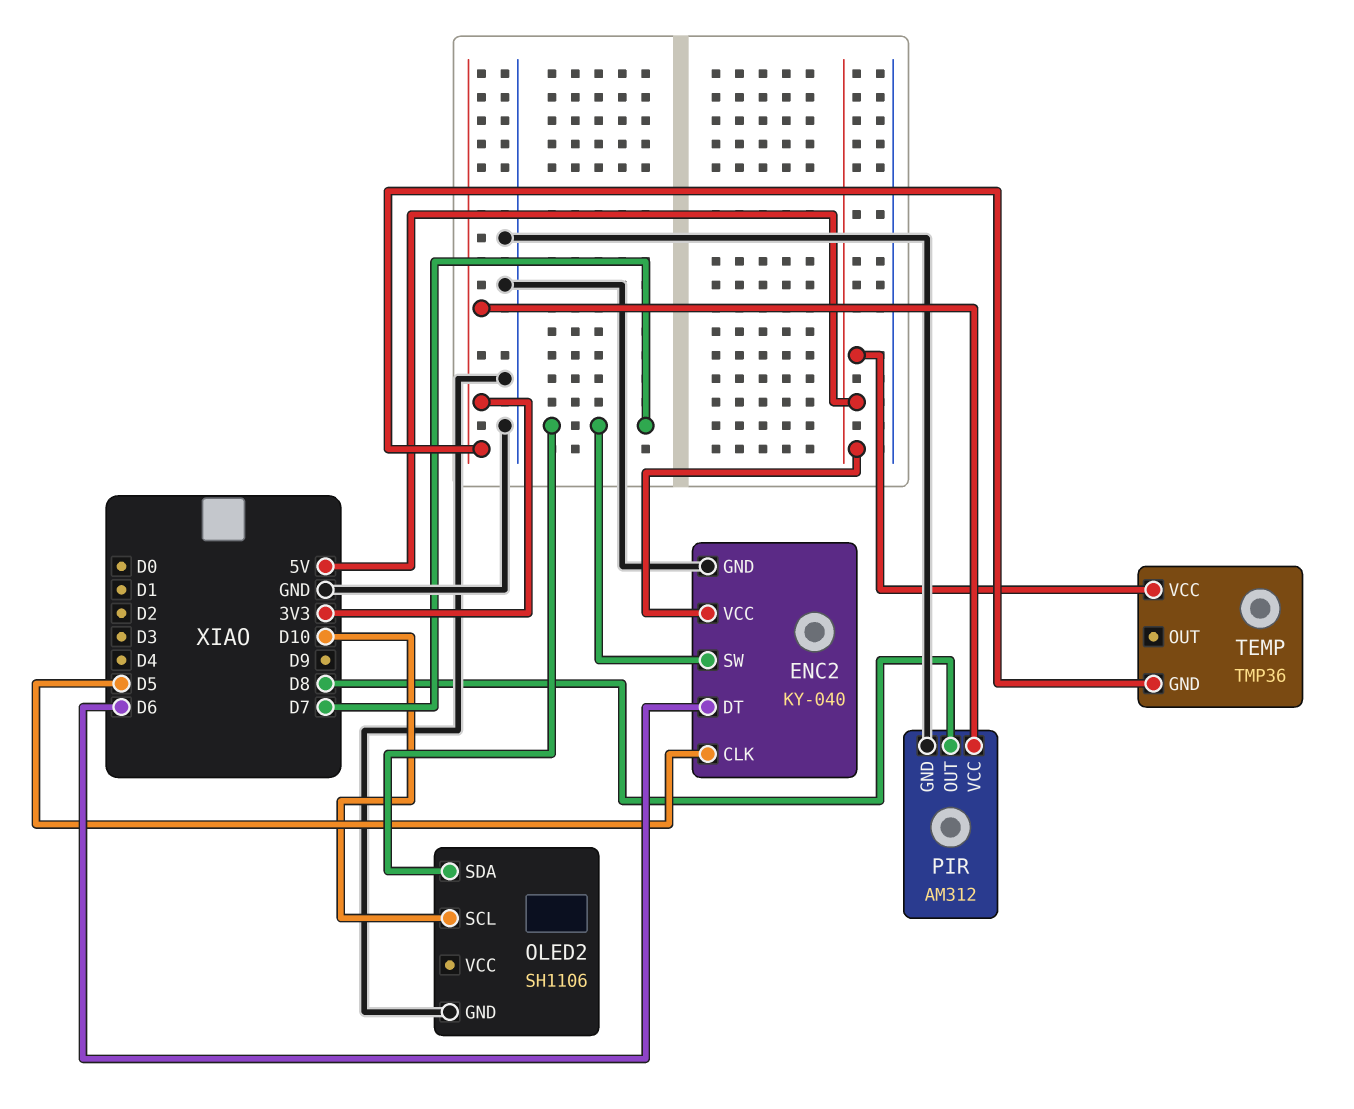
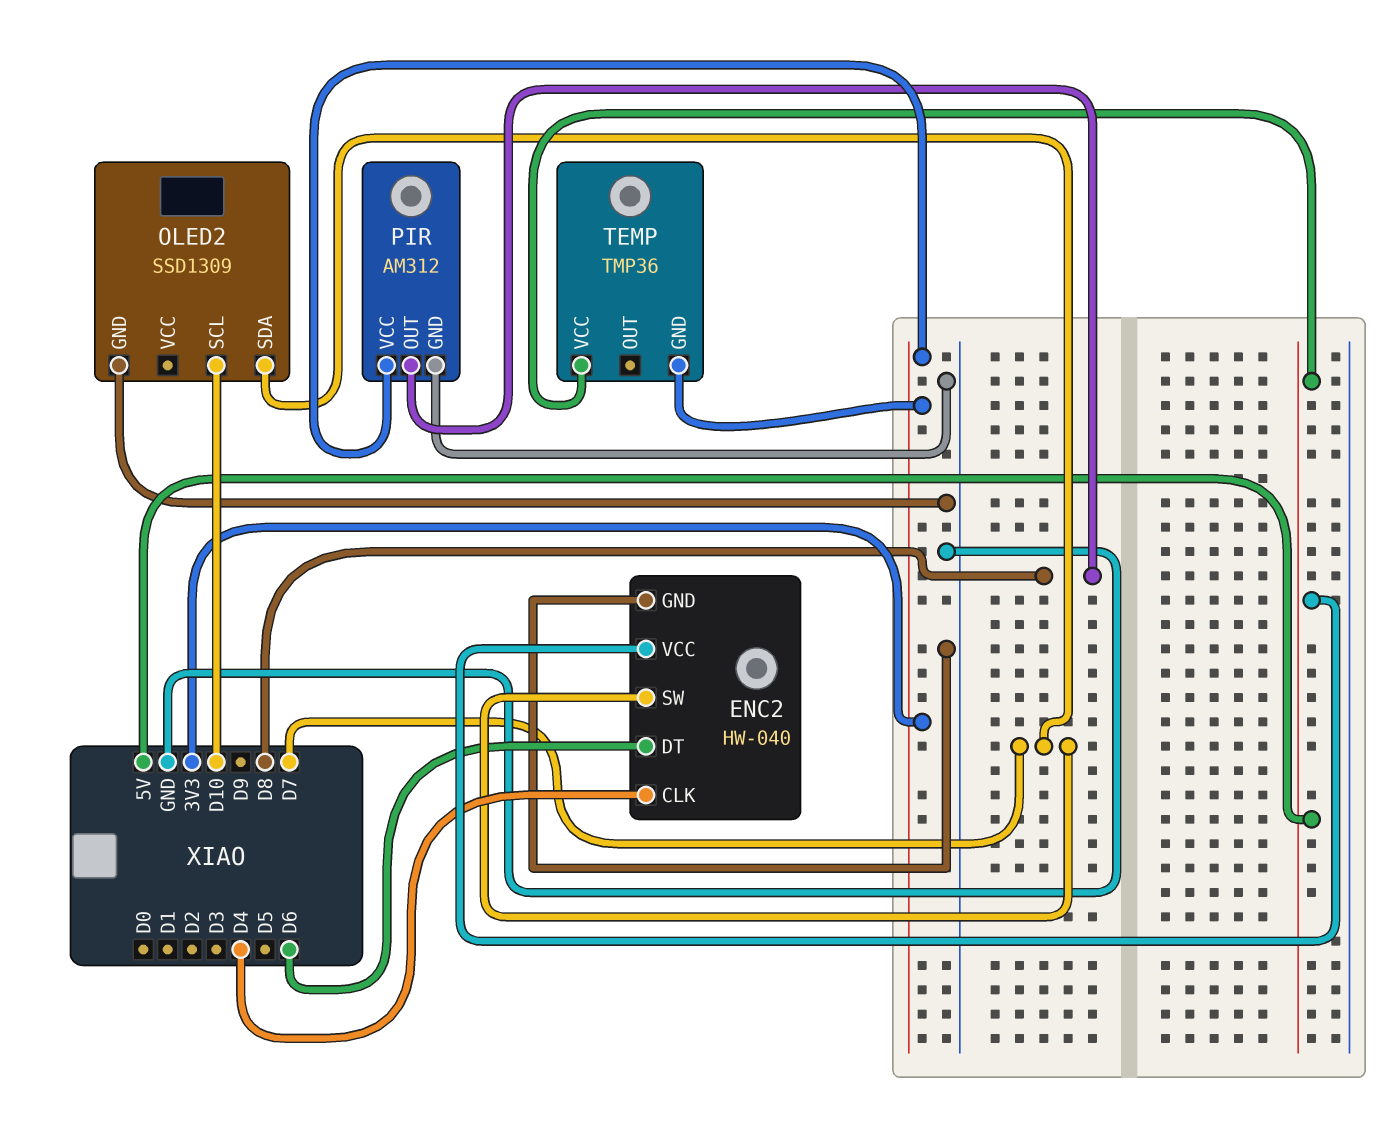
ENC2: KY-040 -> HW-040
ENC2 pin CLK: D5 -> D4
OLED2: SH1106 -> SSD1309

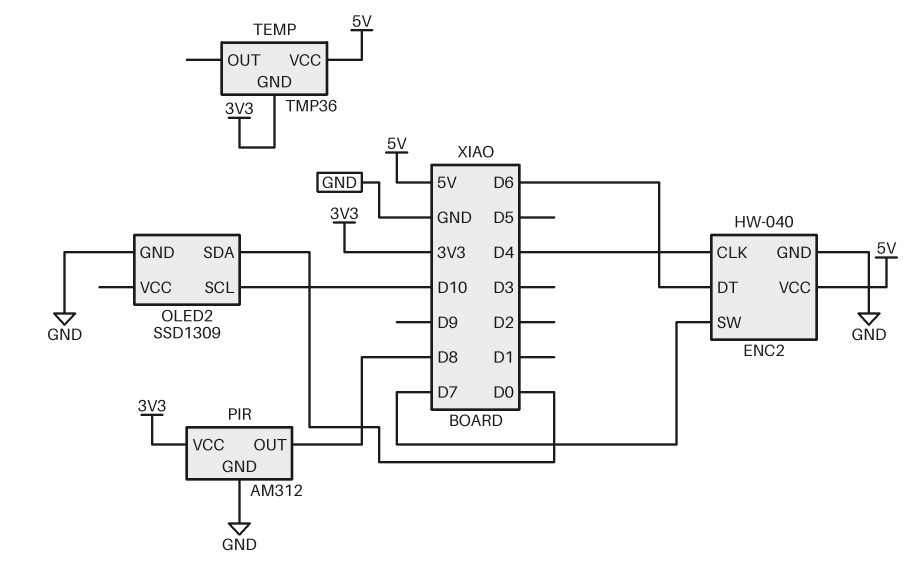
OLED2 pin SDA: D7 -> D0

